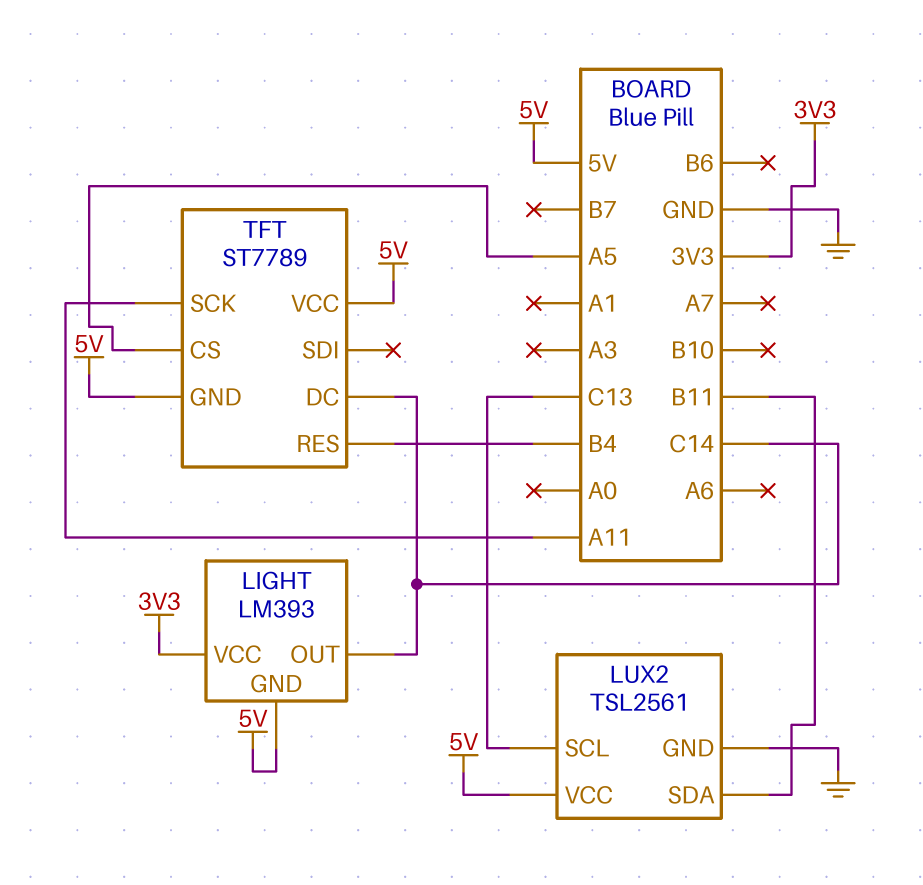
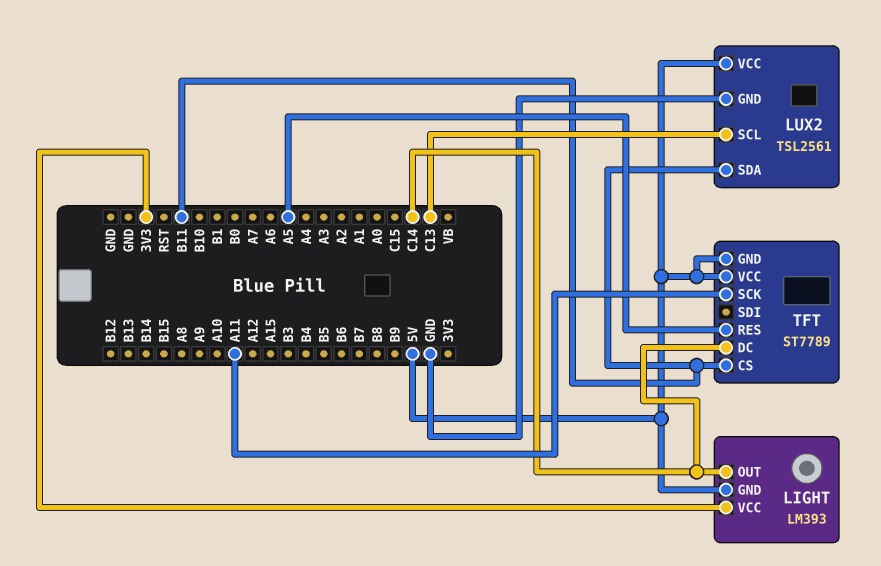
TFT pin CS: A5 -> B11
TFT pin RES: B4 -> A5

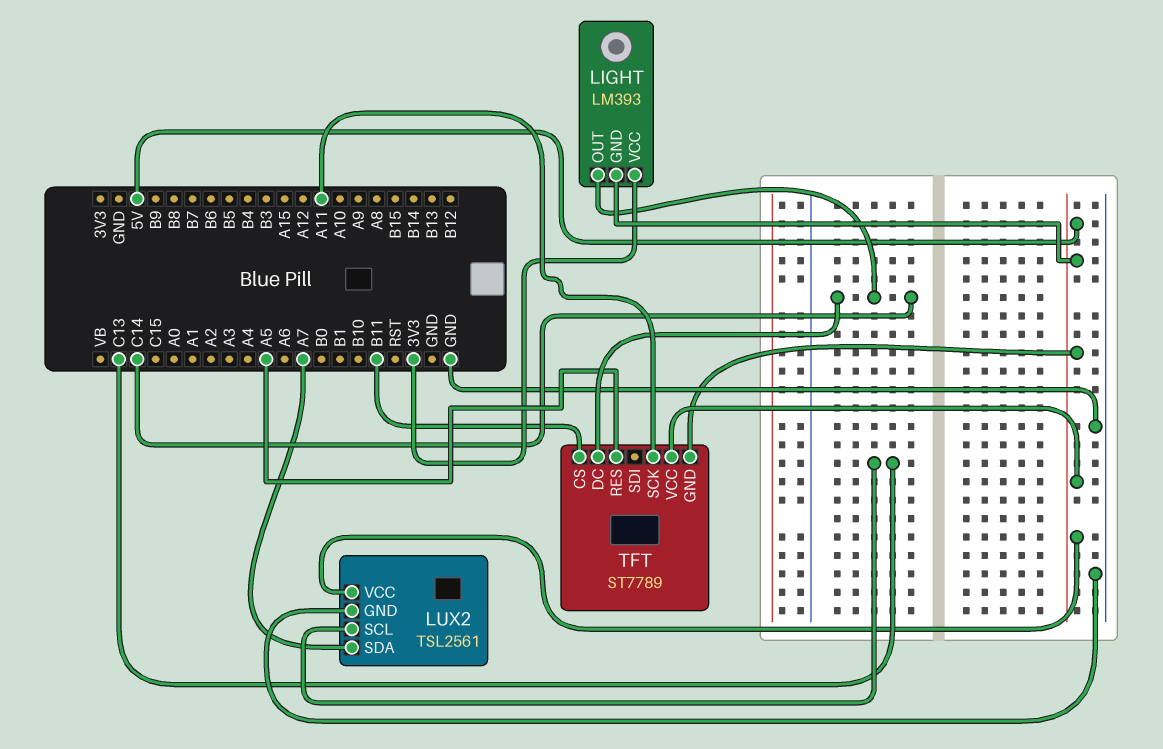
LUX2 pin SDA: B11 -> A7

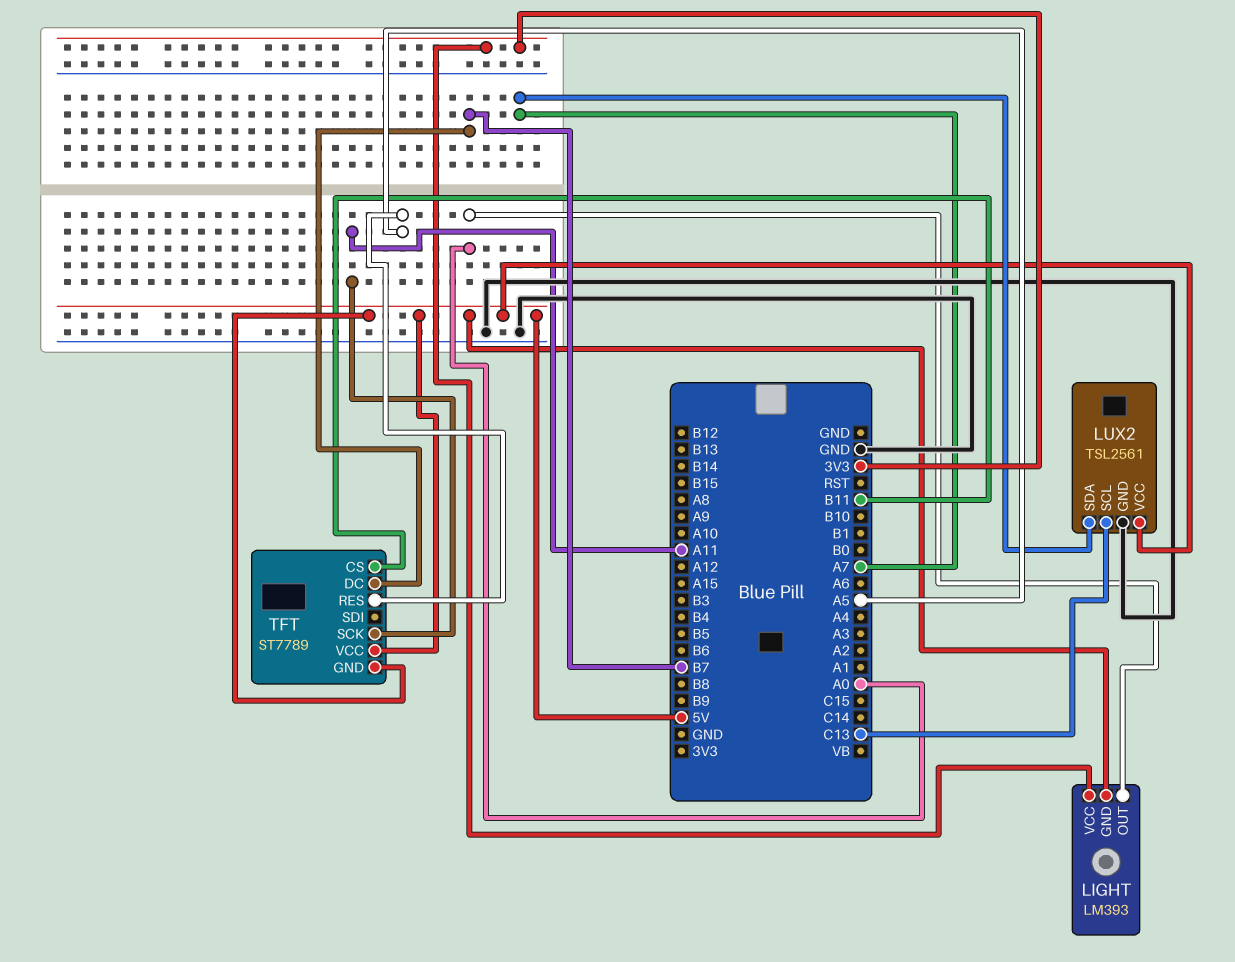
LIGHT pin OUT: C14 -> A0
TFT pin DC: C14 -> B7

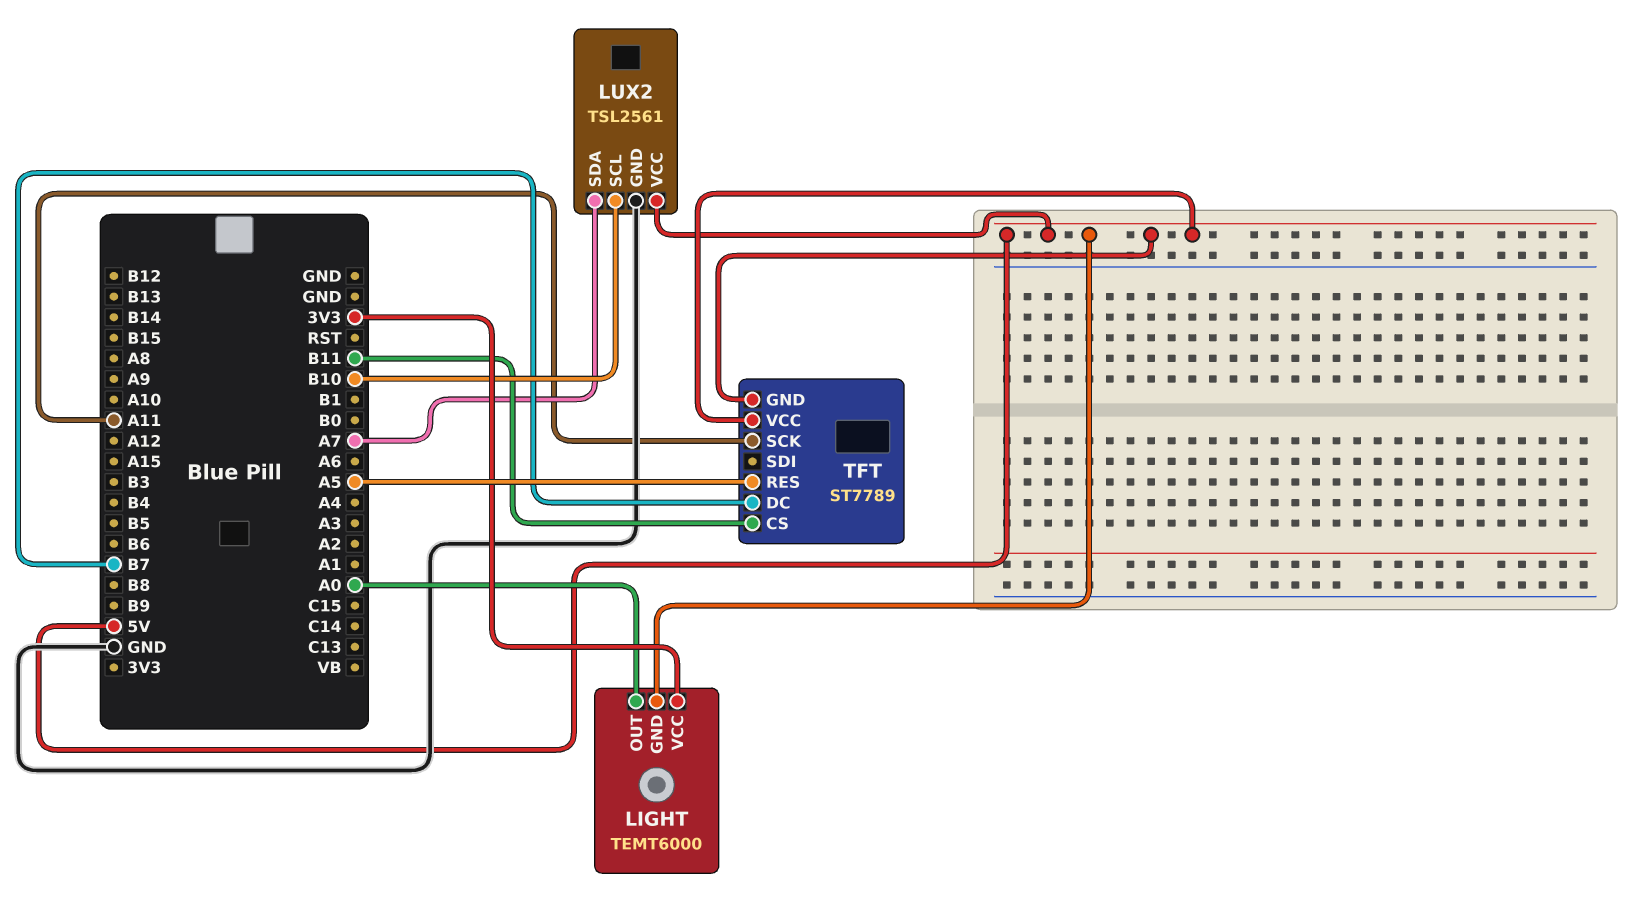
LIGHT: LM393 -> TEMT6000
LUX2 pin SCL: C13 -> B10

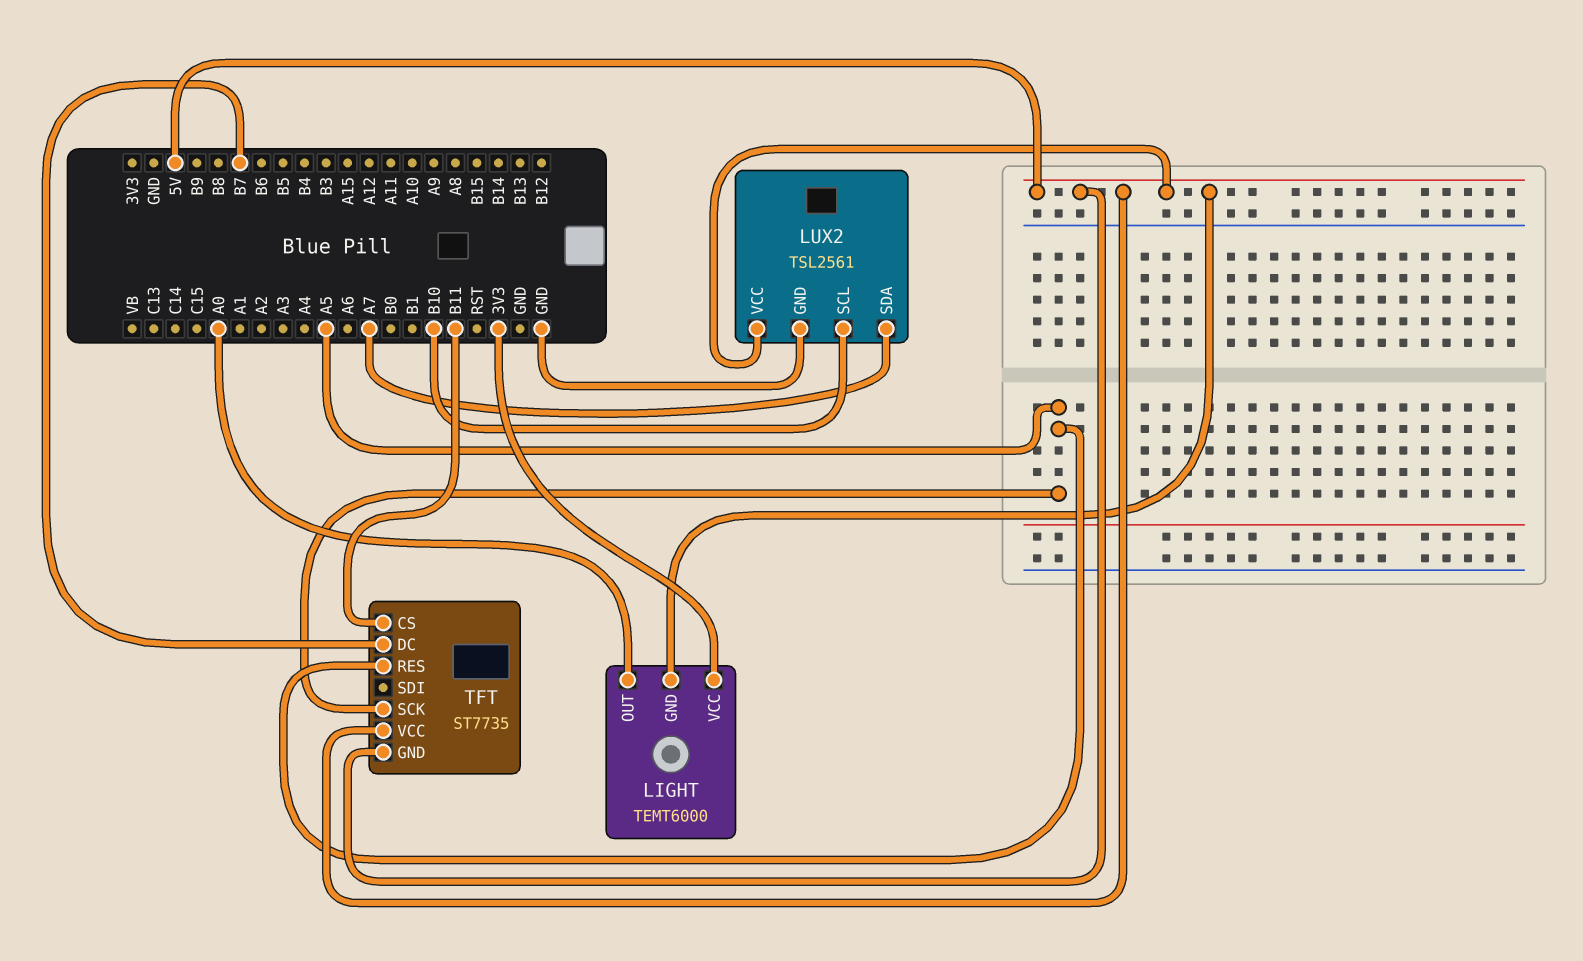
TFT: ST7789 -> ST7735
TFT pin SCK: A11 -> A5

